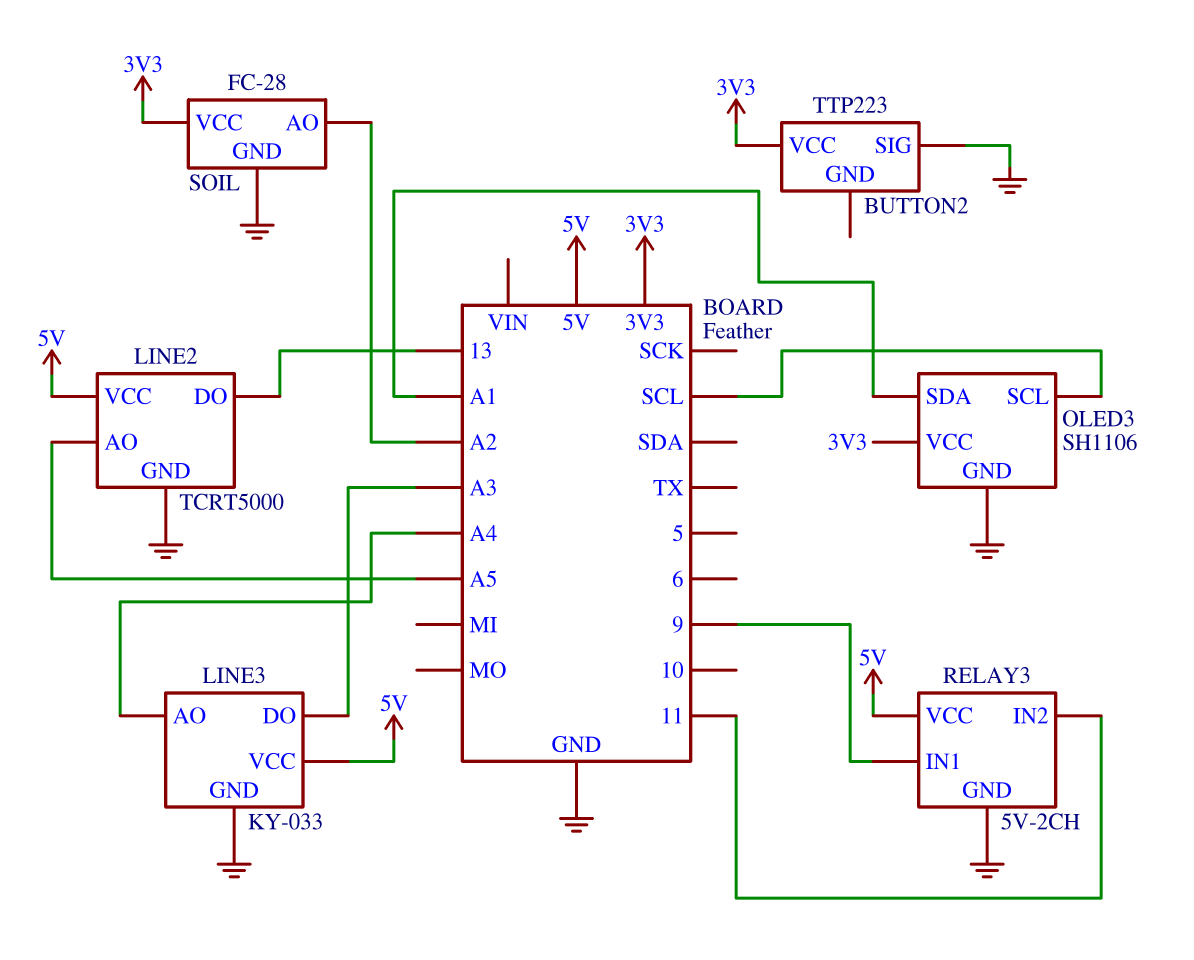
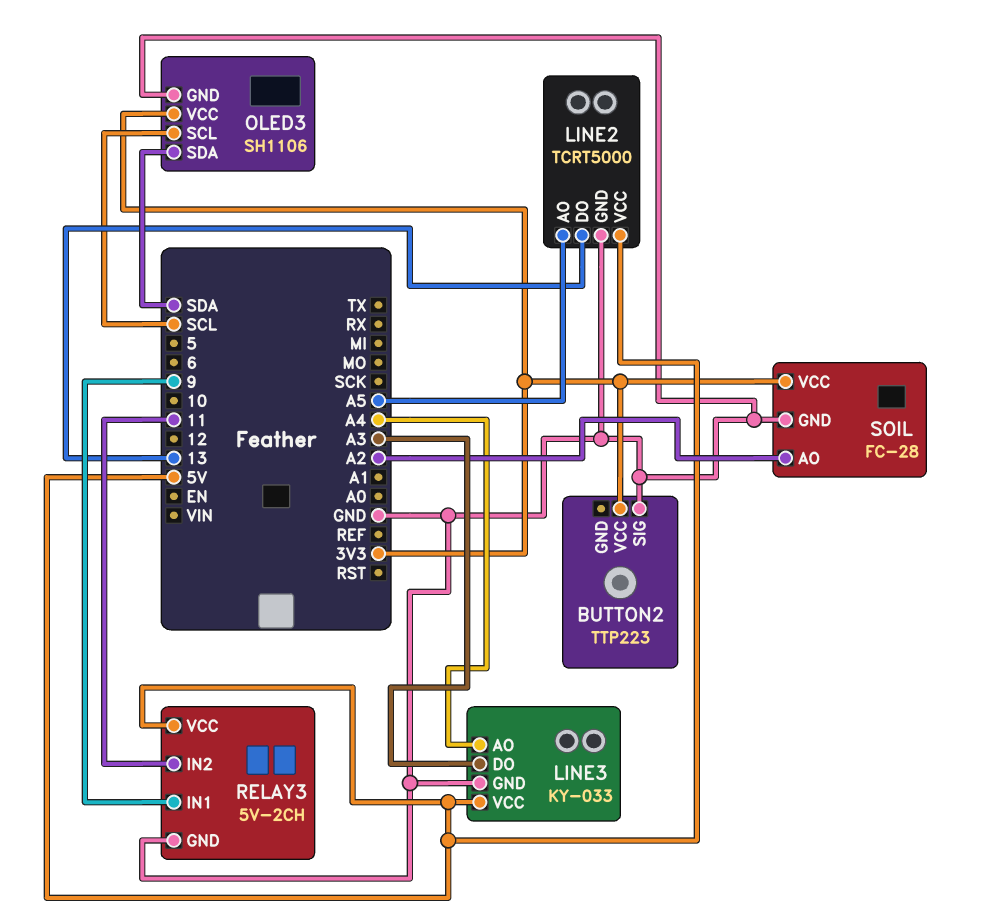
OLED3 pin SDA: A1 -> SDA

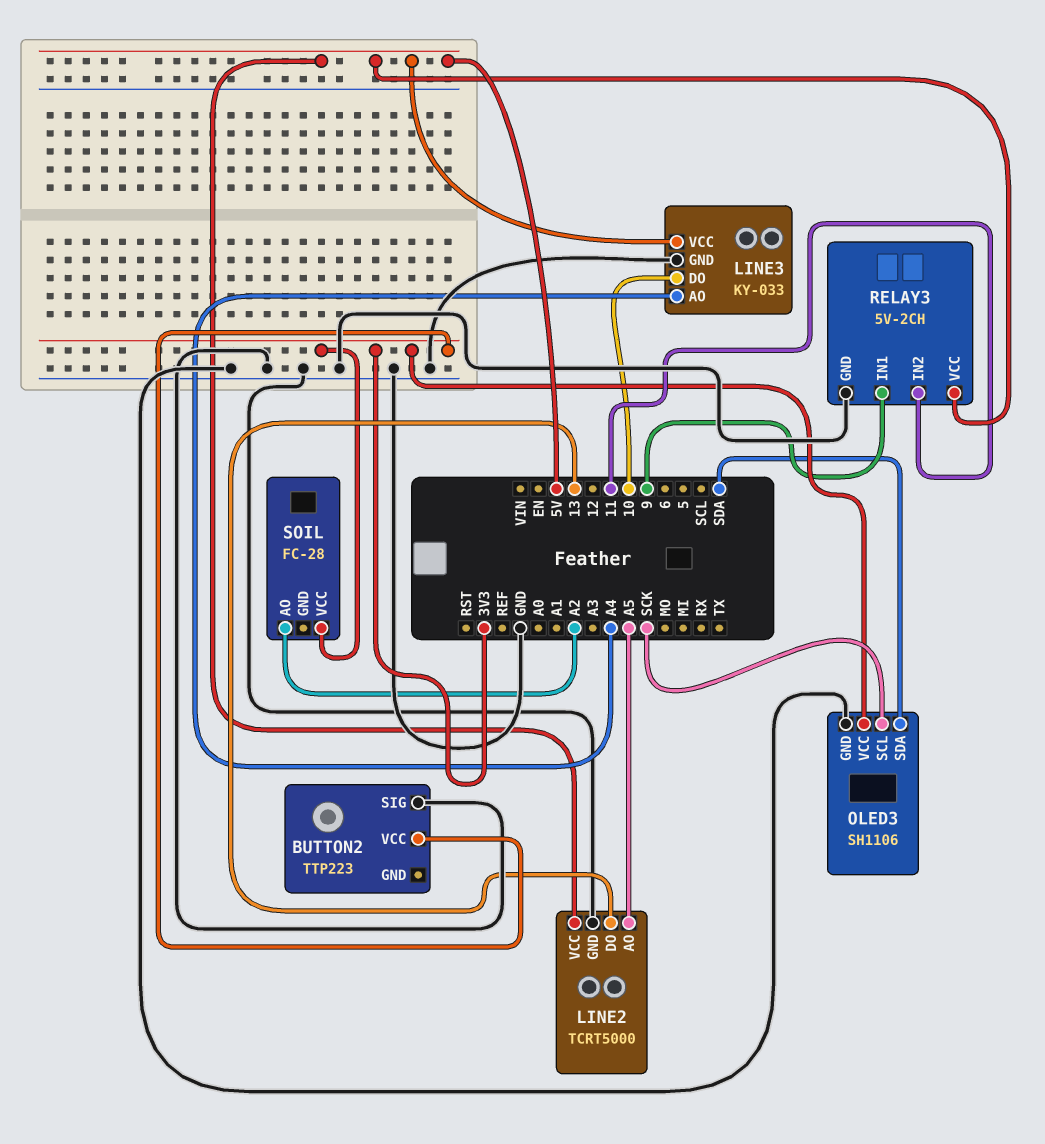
LINE3 pin DO: A3 -> 10
OLED3 pin SCL: SCL -> SCK
SOIL pin GND: GND -> none

